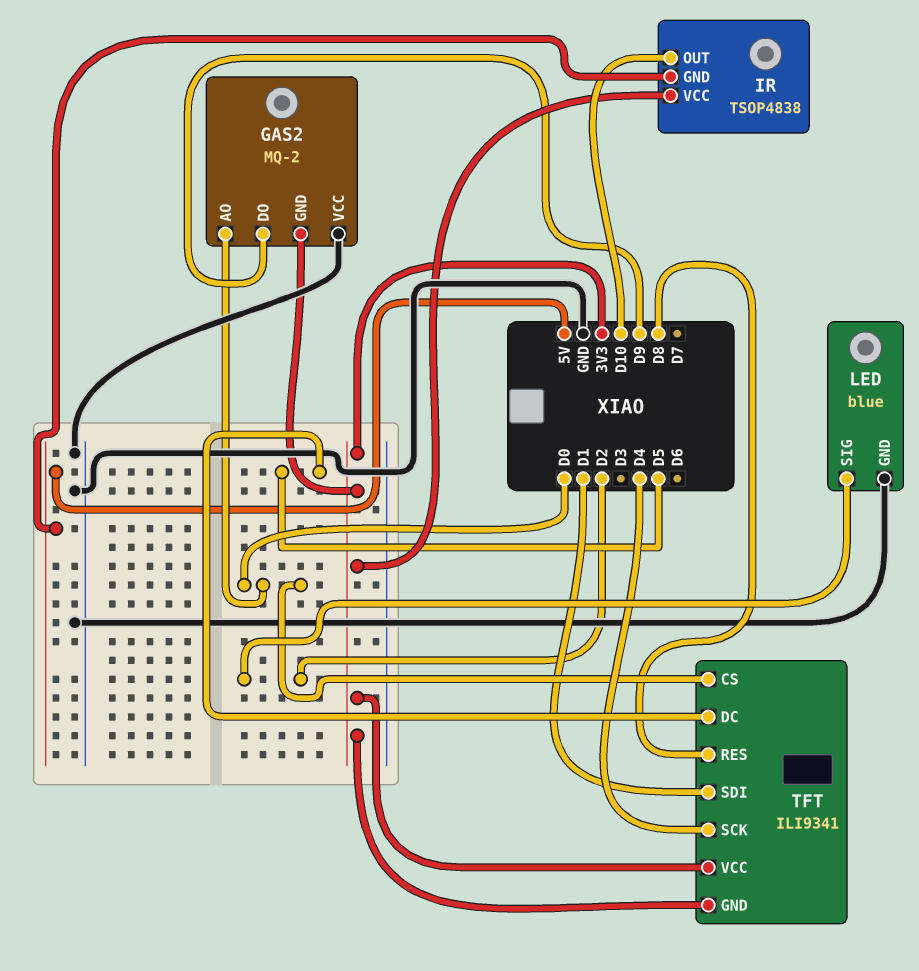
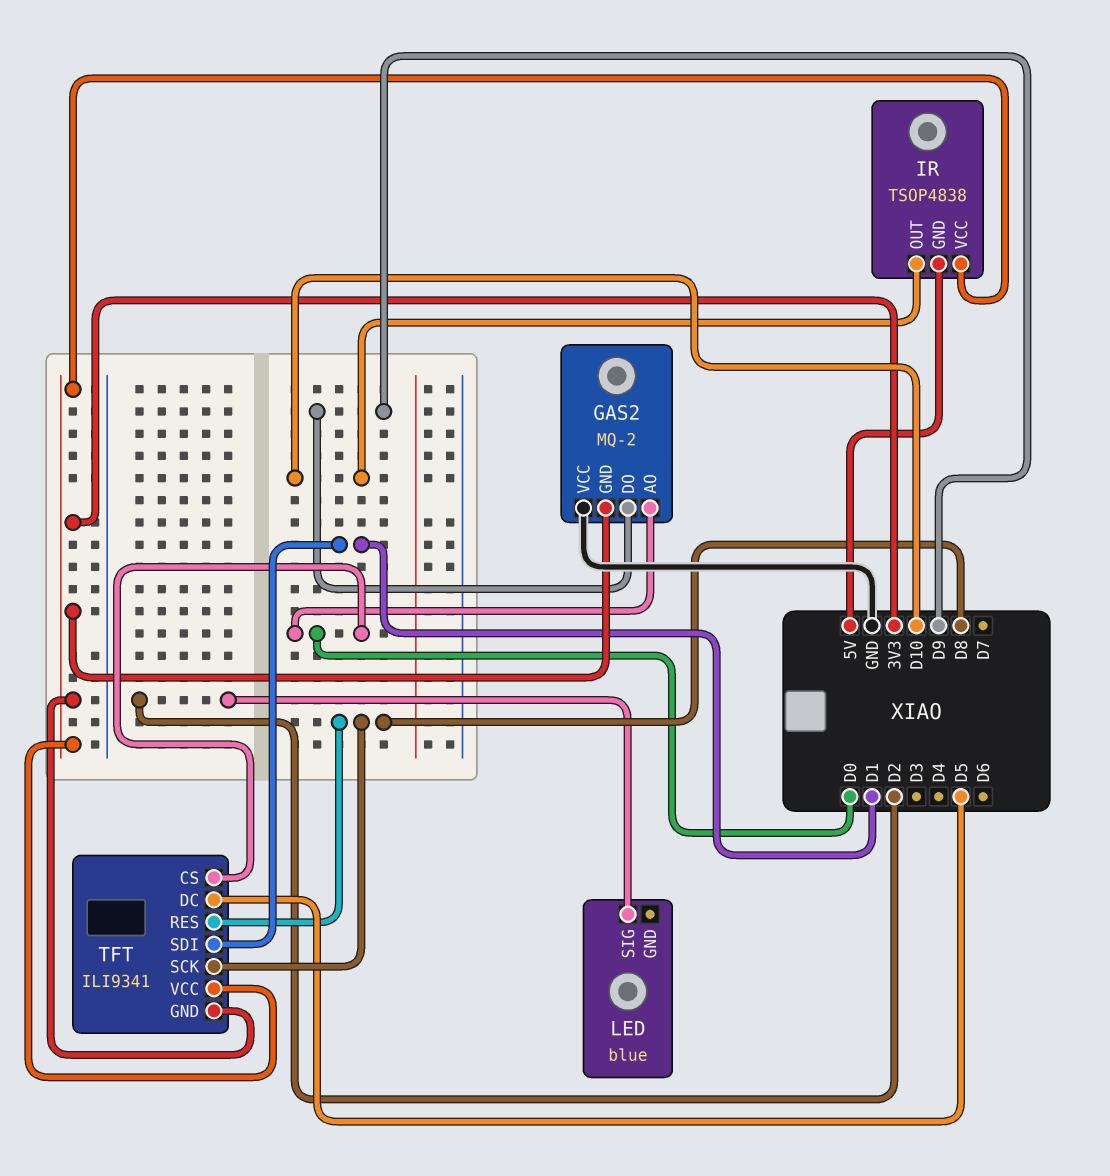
LED pin GND: GND -> none
TFT pin SCK: D4 -> D8

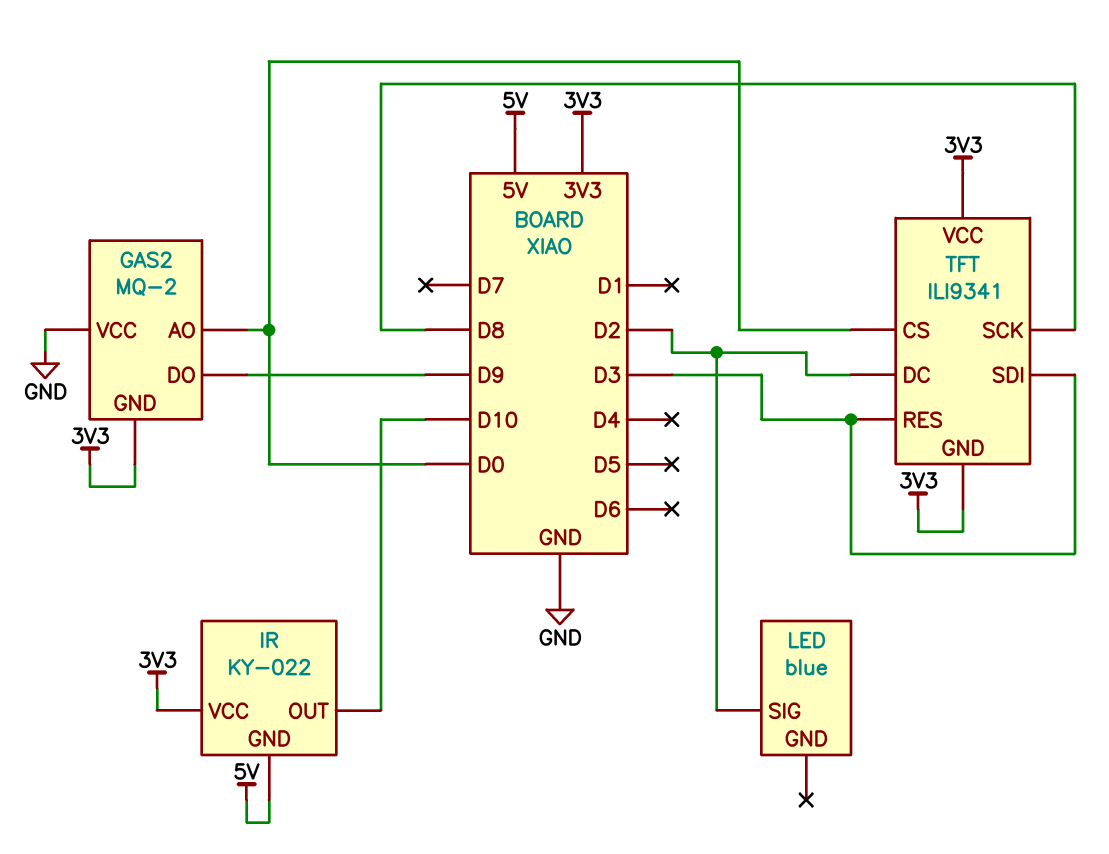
IR: TSOP4838 -> KY-022
TFT pin DC: D5 -> D2
TFT pin RES: D8 -> D3
TFT pin SDI: D1 -> D3

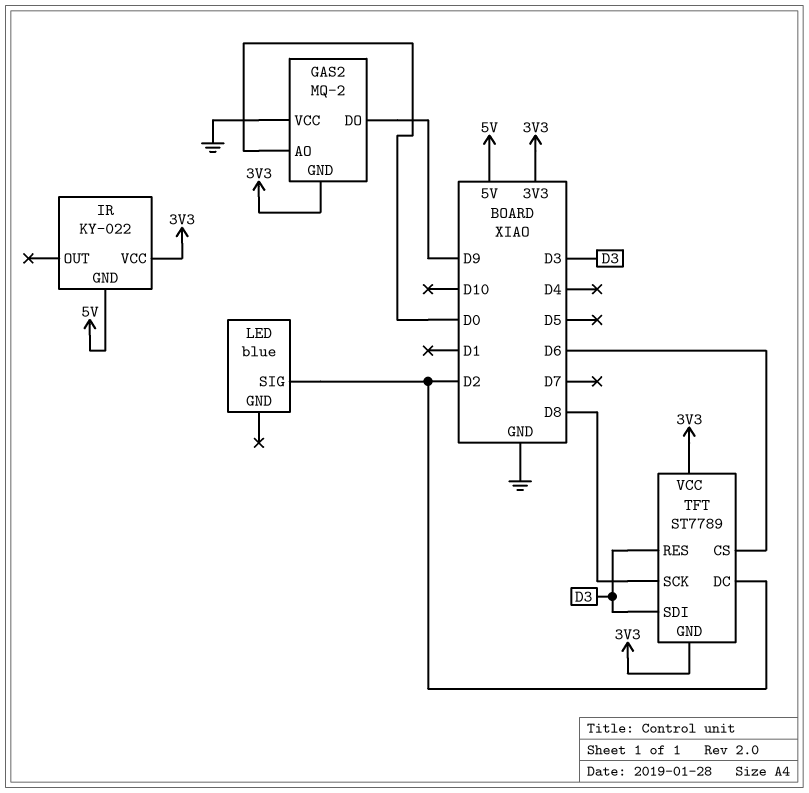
IR pin OUT: D10 -> none
TFT: ILI9341 -> ST7789
TFT pin CS: D0 -> D6

